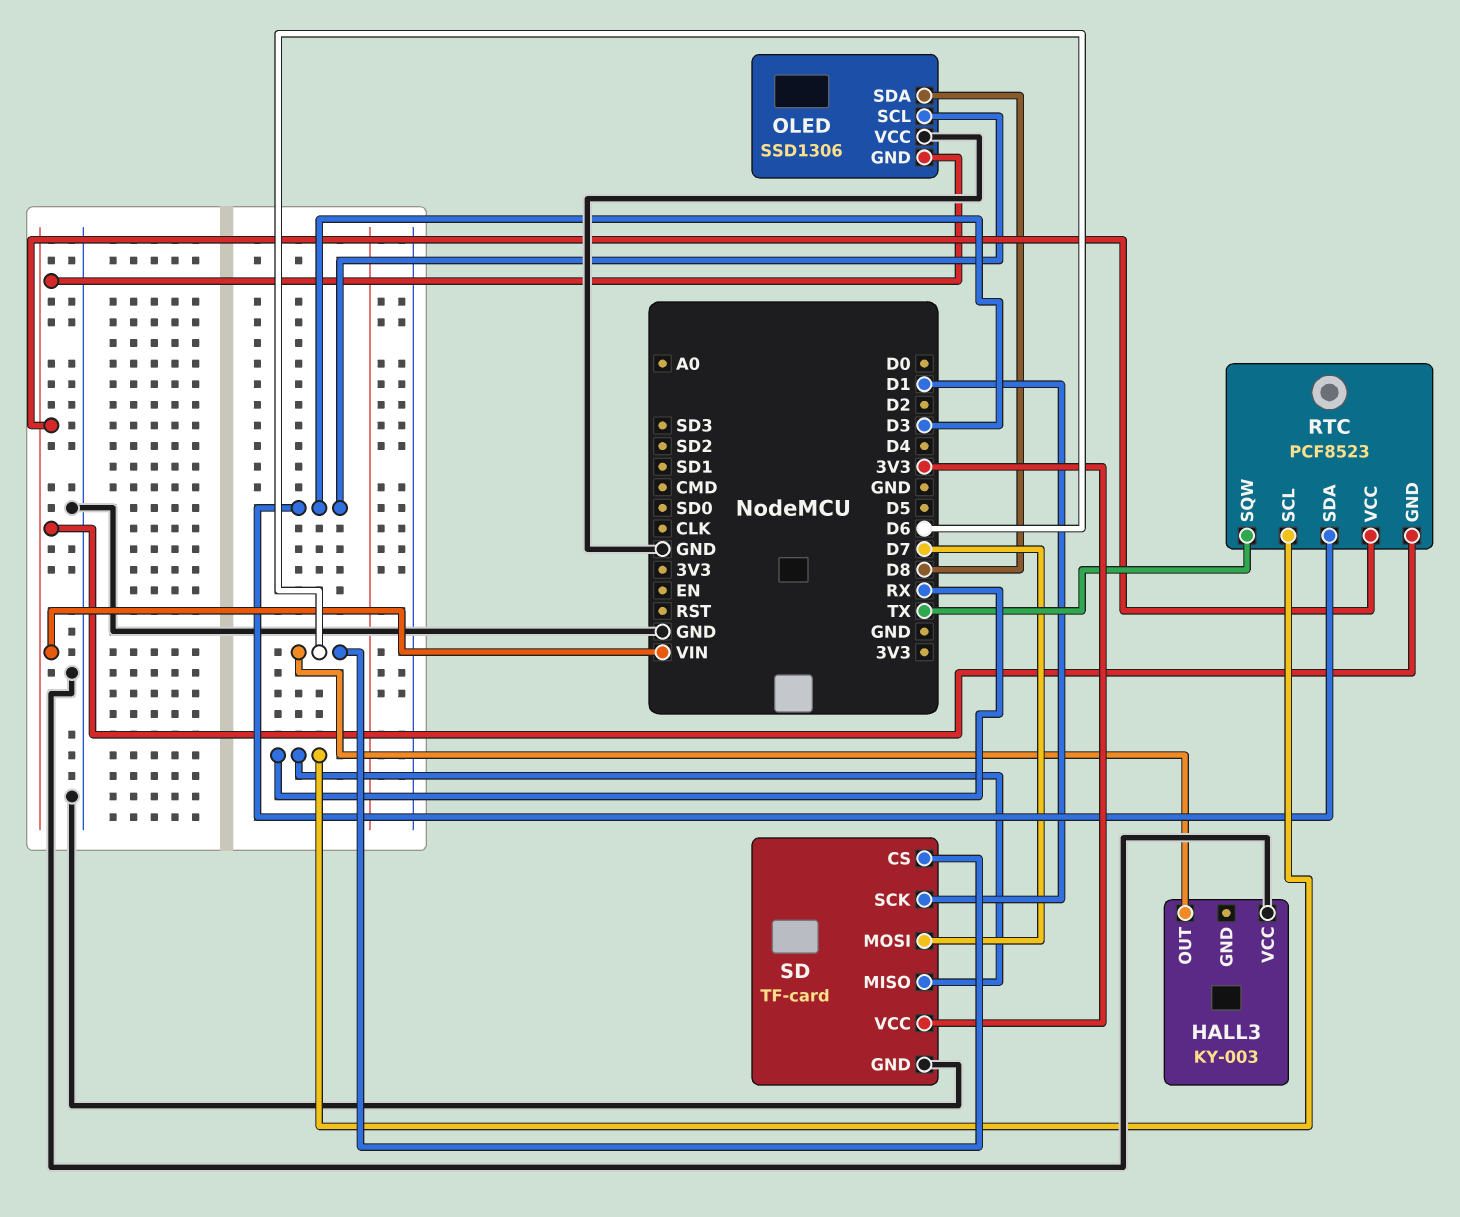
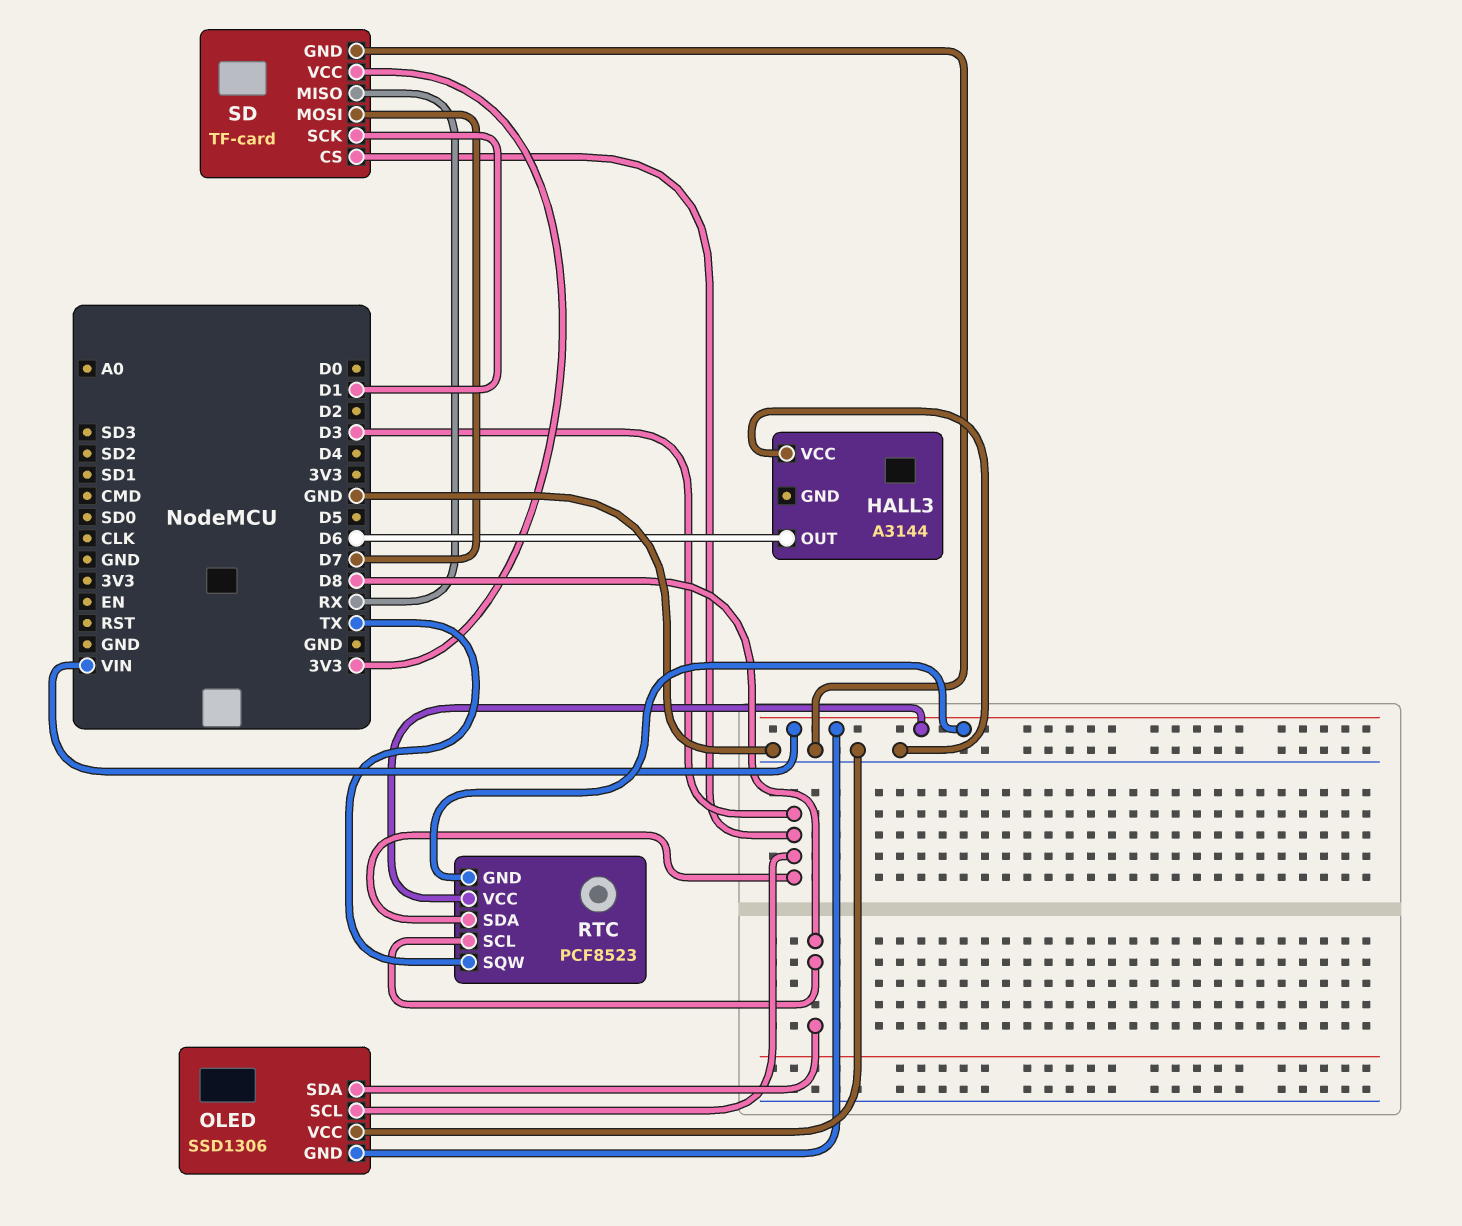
HALL3: KY-003 -> A3144
RTC pin SCL: RX -> D8
SD pin CS: D6 -> D3

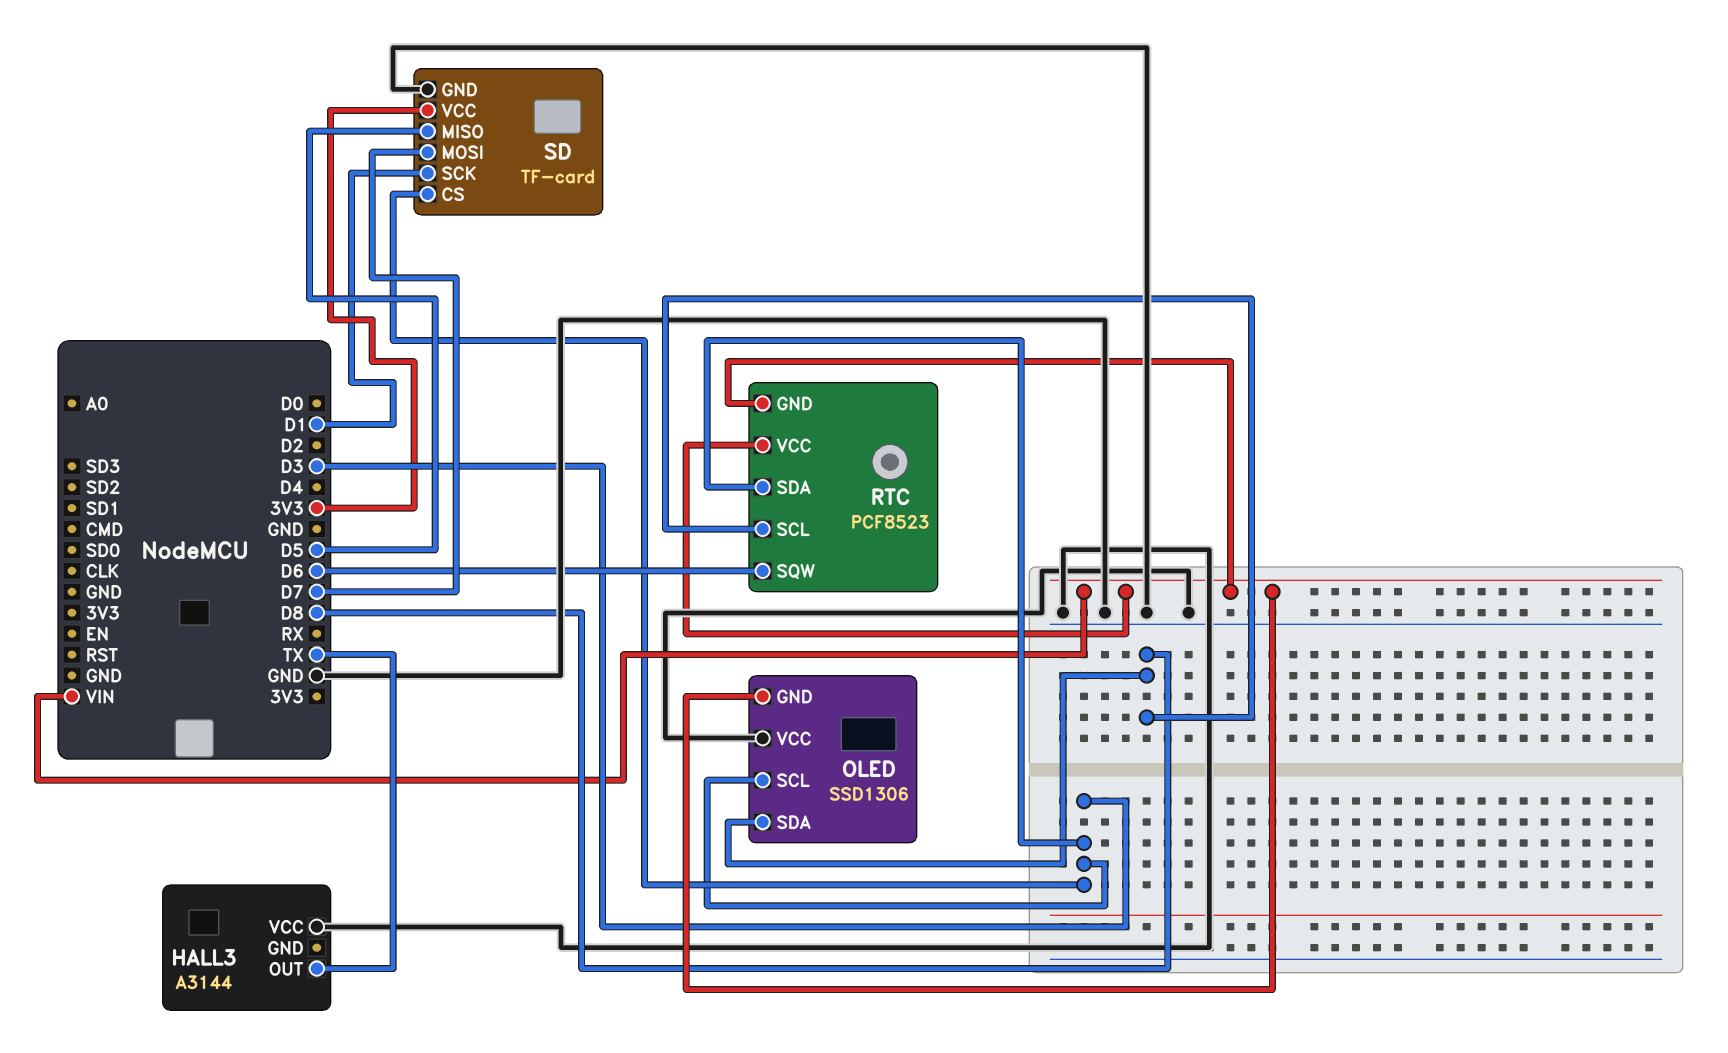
HALL3 pin OUT: D6 -> TX
RTC pin SQW: TX -> D6
SD pin MISO: RX -> D5

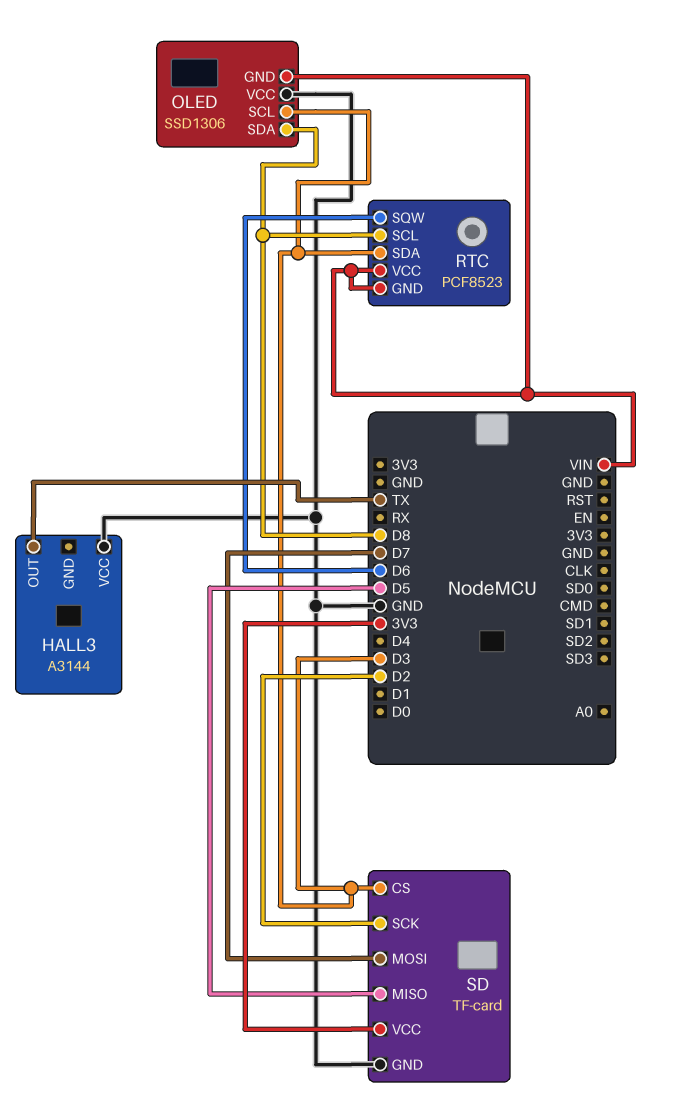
SD pin SCK: D1 -> D2

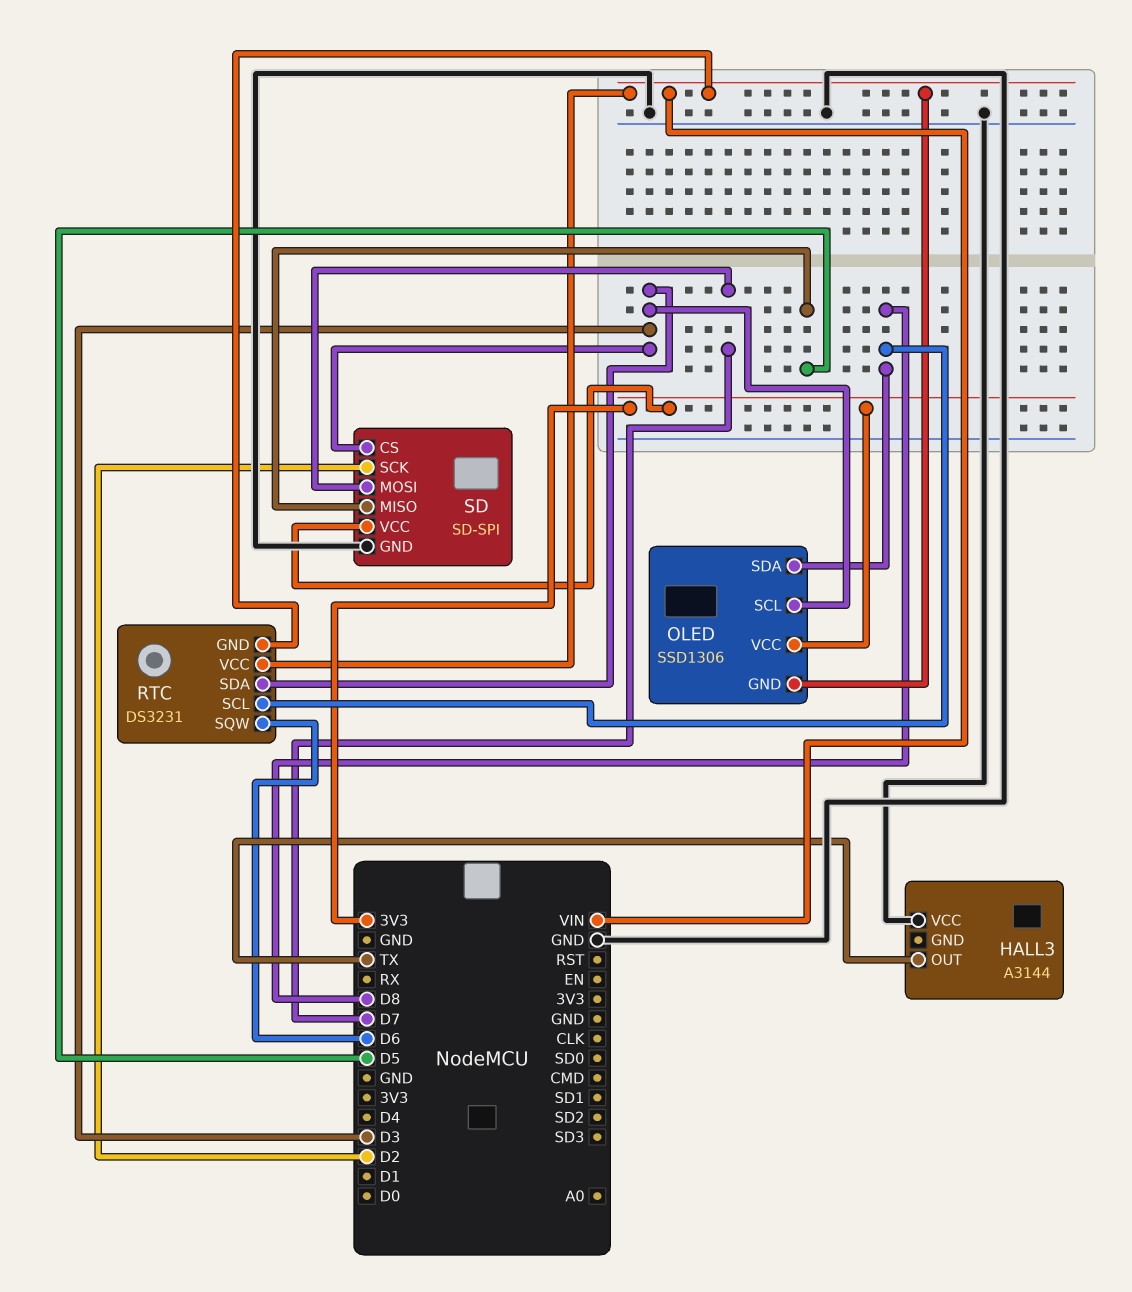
OLED pin VCC: GND -> 3V3
RTC: PCF8523 -> DS3231
SD: TF-card -> SD-SPI

